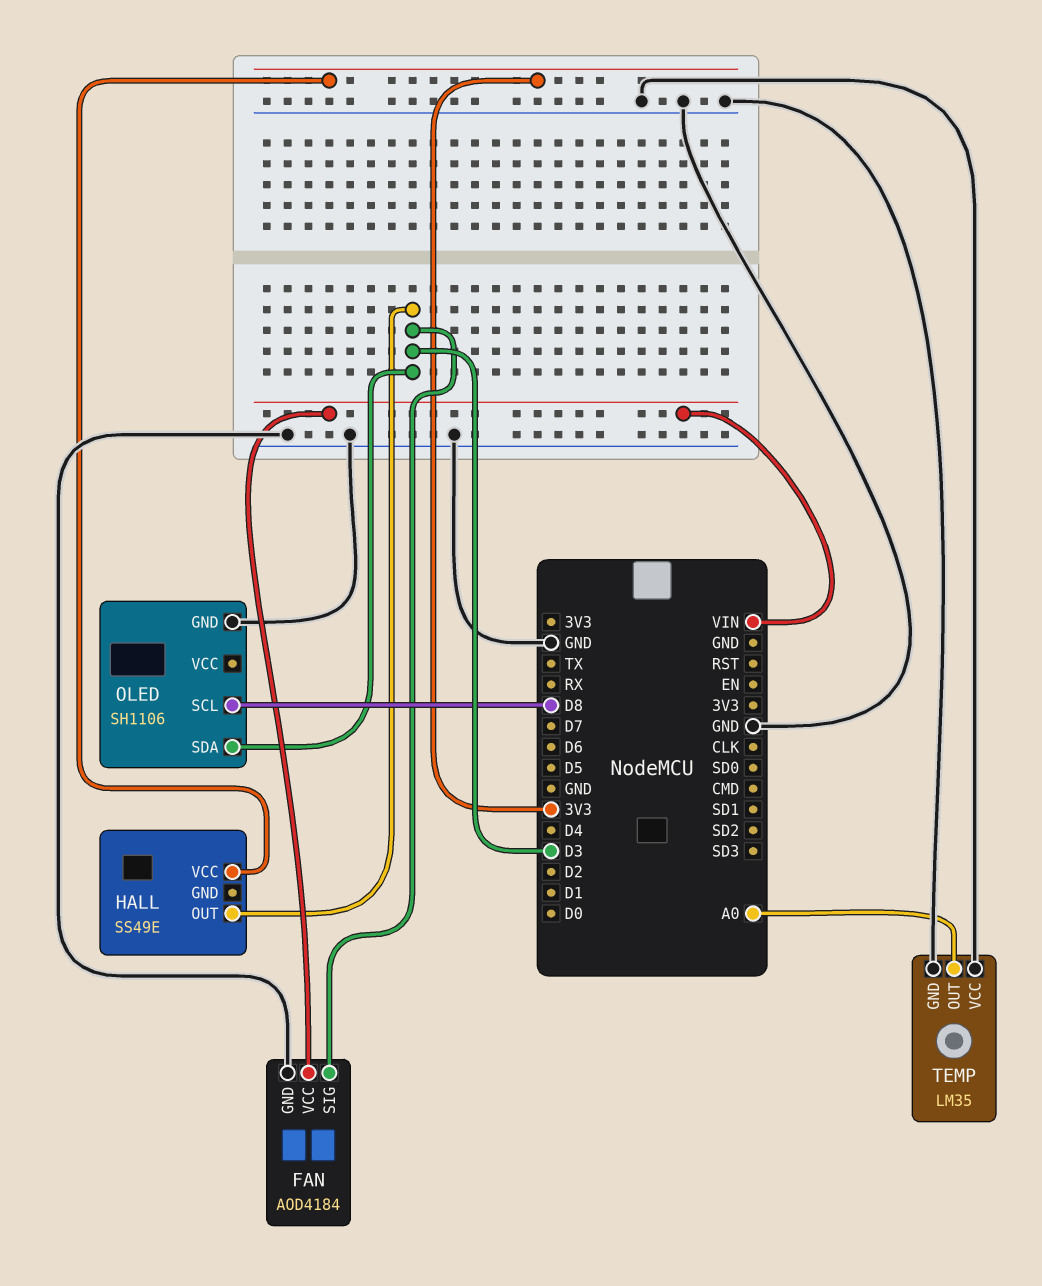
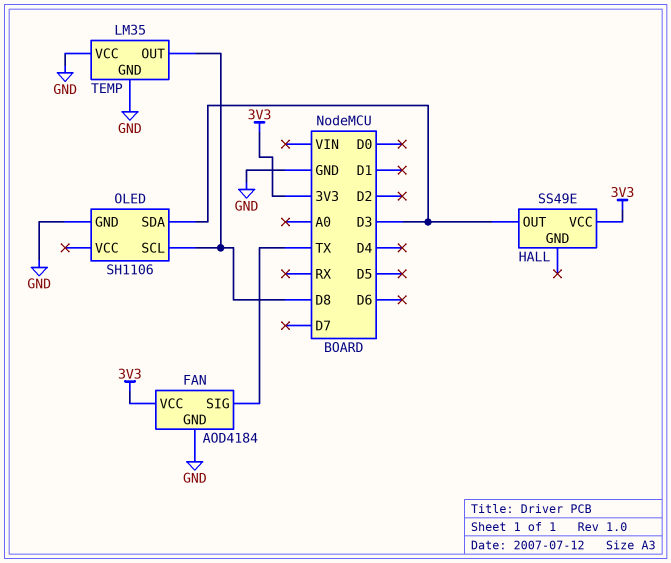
FAN pin SIG: D3 -> TX
FAN pin VCC: VIN -> 3V3
TEMP pin OUT: A0 -> D8

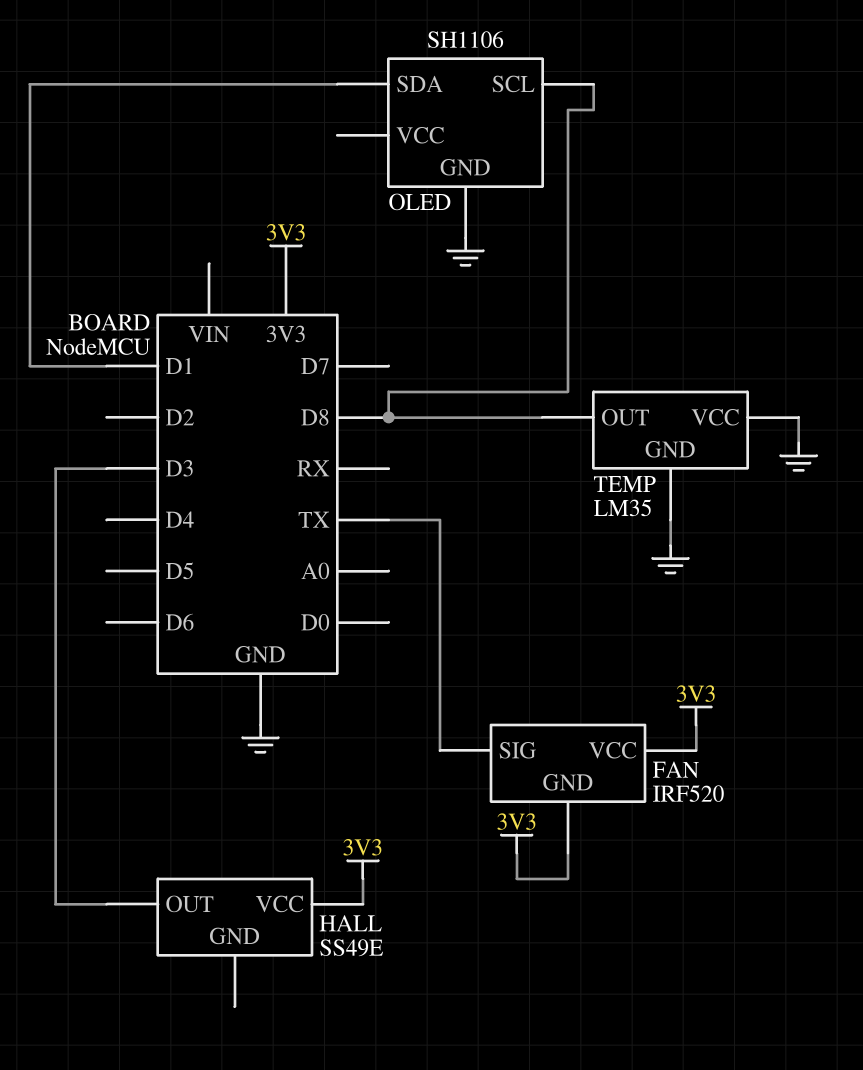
FAN: AOD4184 -> IRF520
FAN pin GND: GND -> 3V3
OLED pin SDA: D3 -> D1

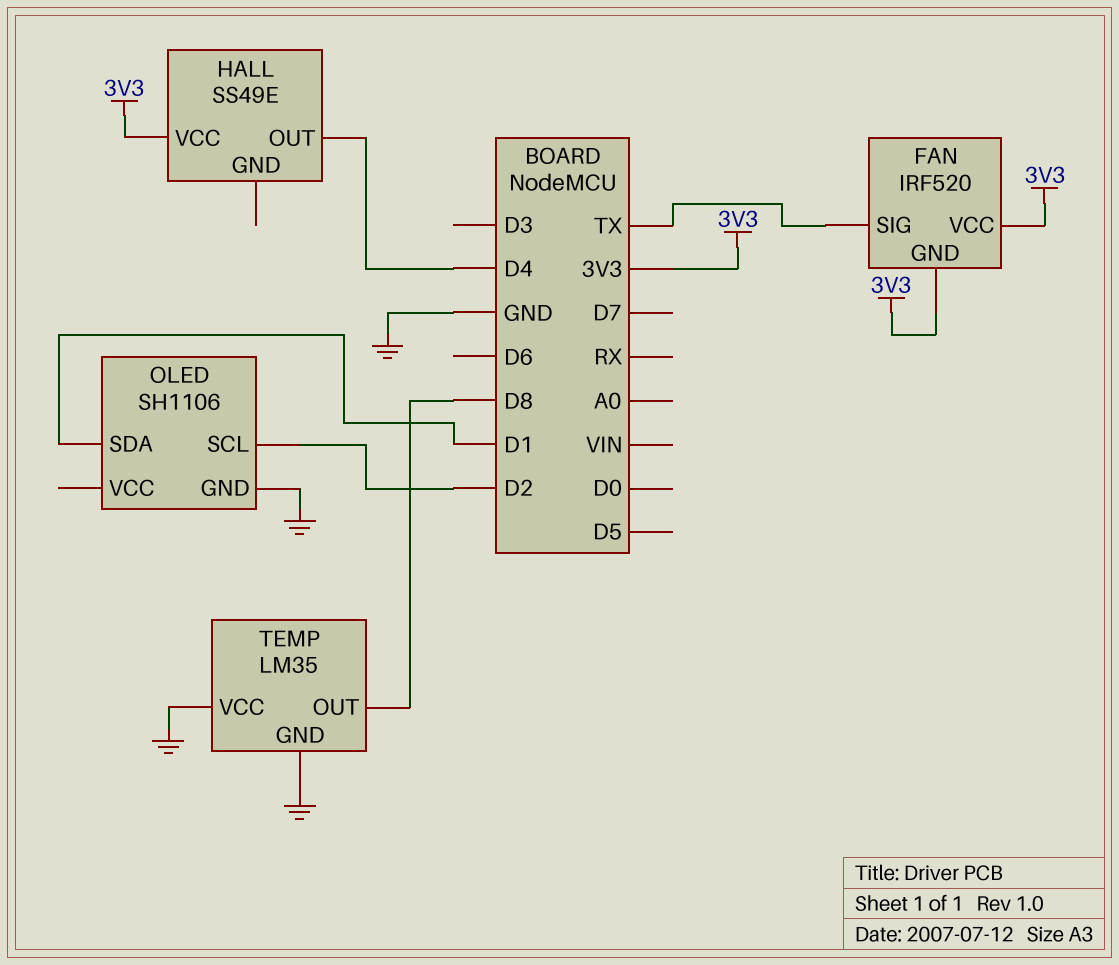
HALL pin OUT: D3 -> D4
OLED pin SCL: D8 -> D2

